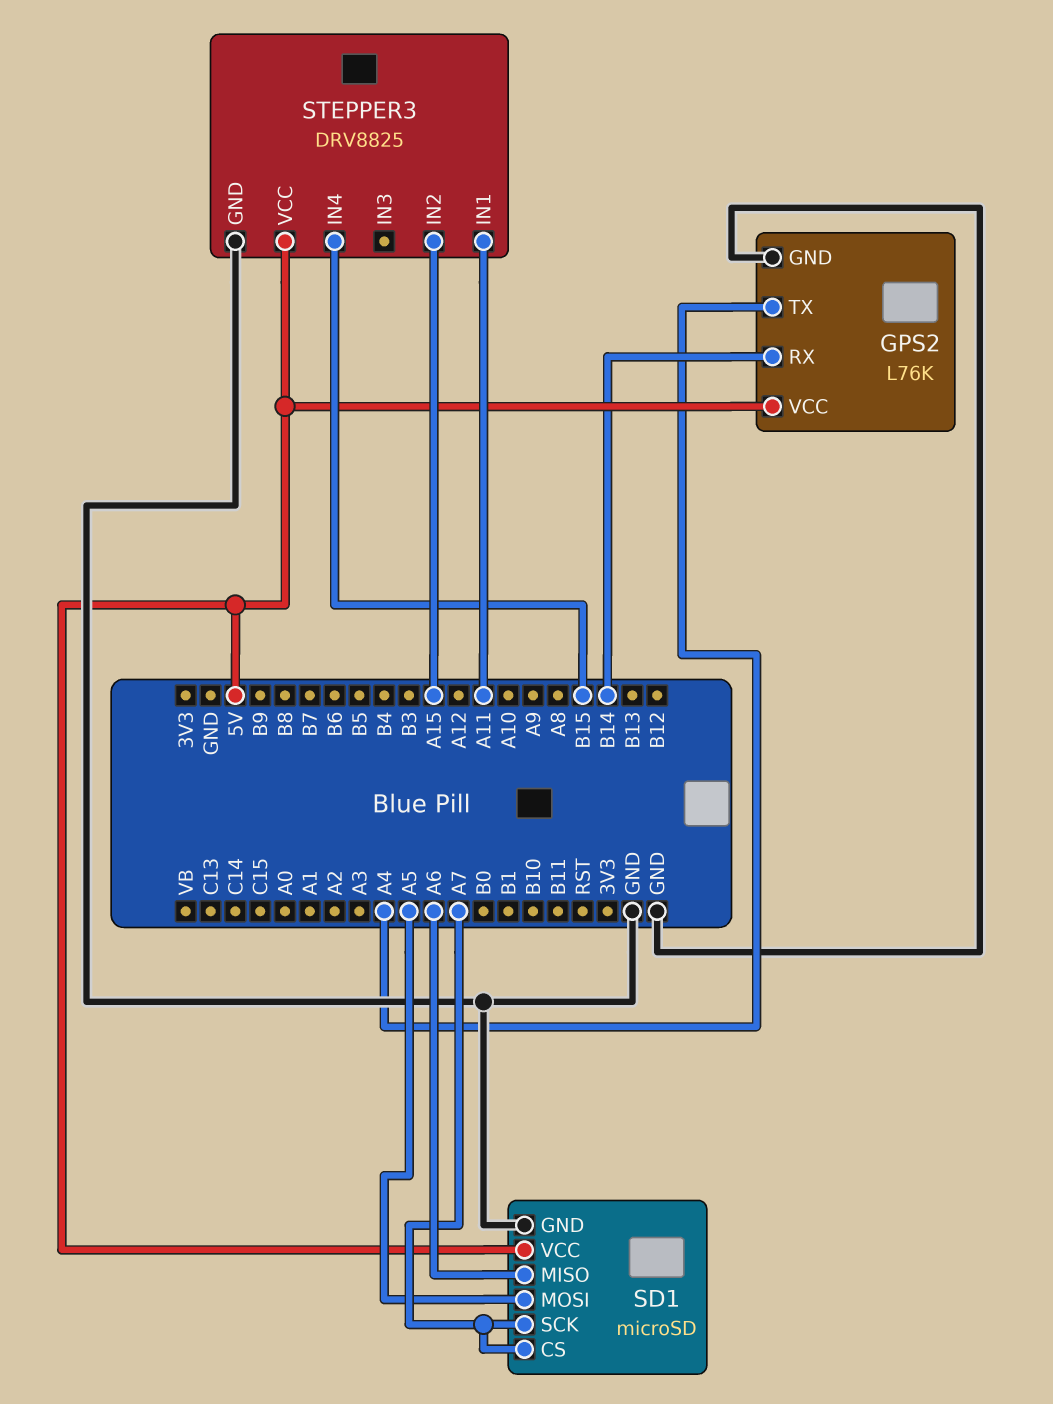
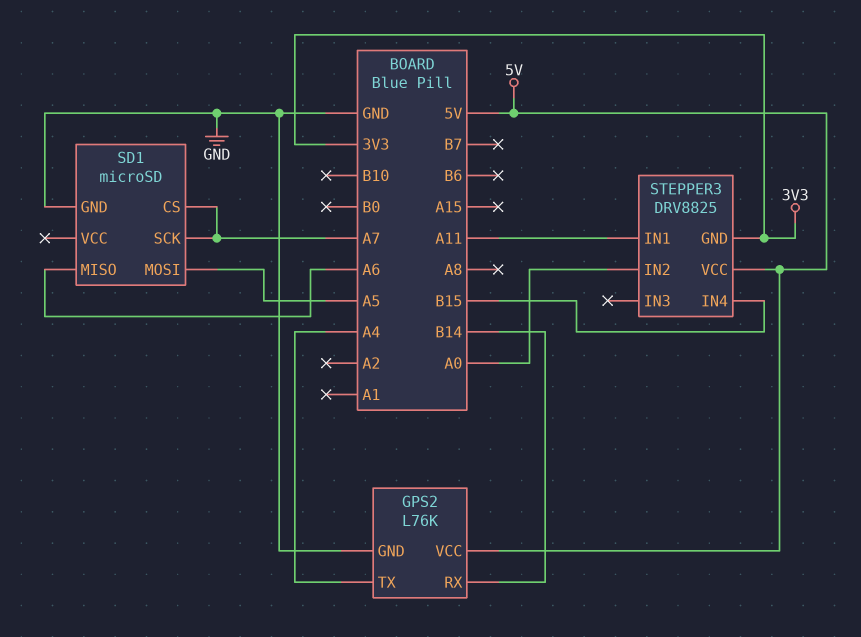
SD1 pin VCC: 5V -> none
STEPPER3 pin GND: GND -> 3V3
STEPPER3 pin IN2: A15 -> A0

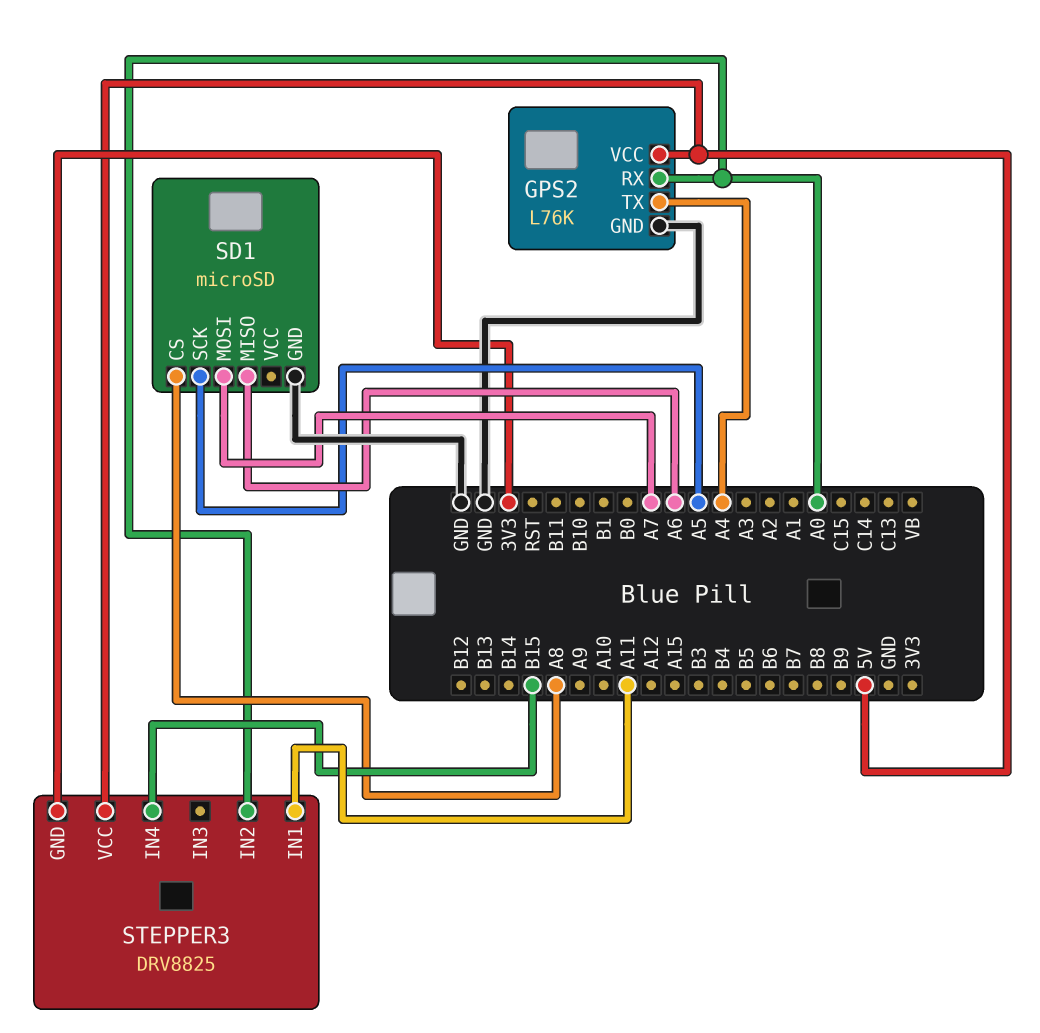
GPS2 pin RX: B14 -> A0
SD1 pin CS: A7 -> A8
SD1 pin MOSI: A5 -> A7
SD1 pin SCK: A7 -> A5

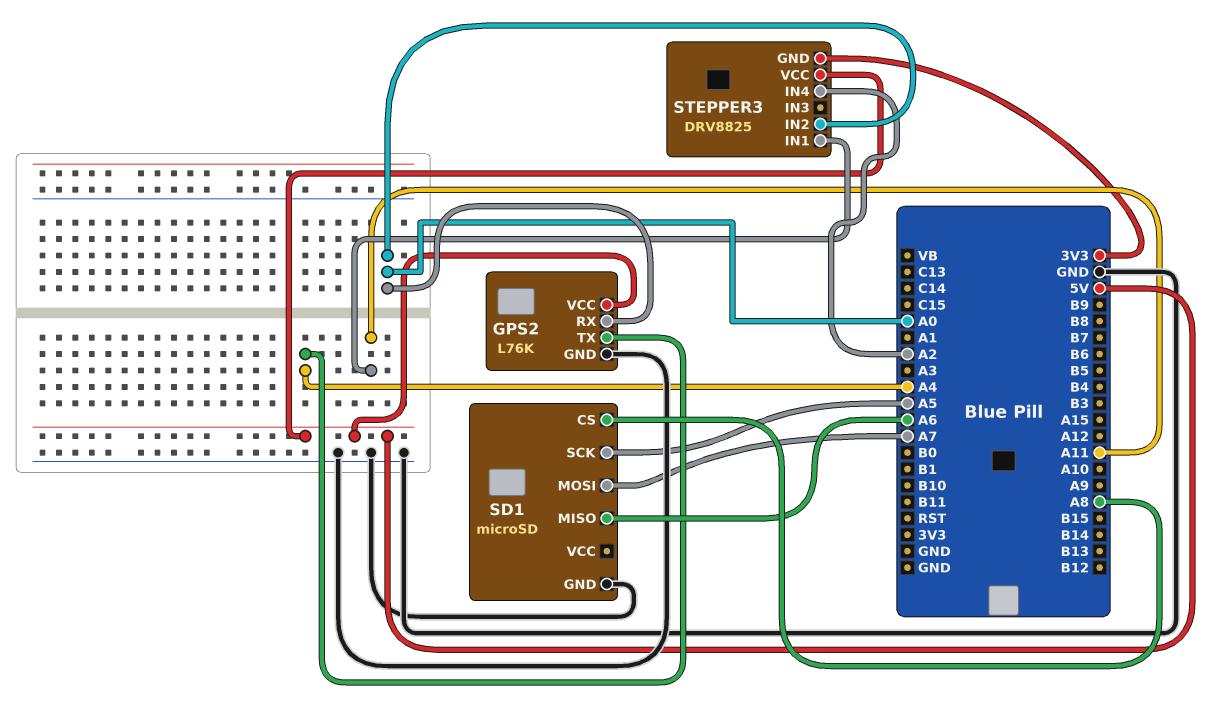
STEPPER3 pin IN4: B15 -> A2

